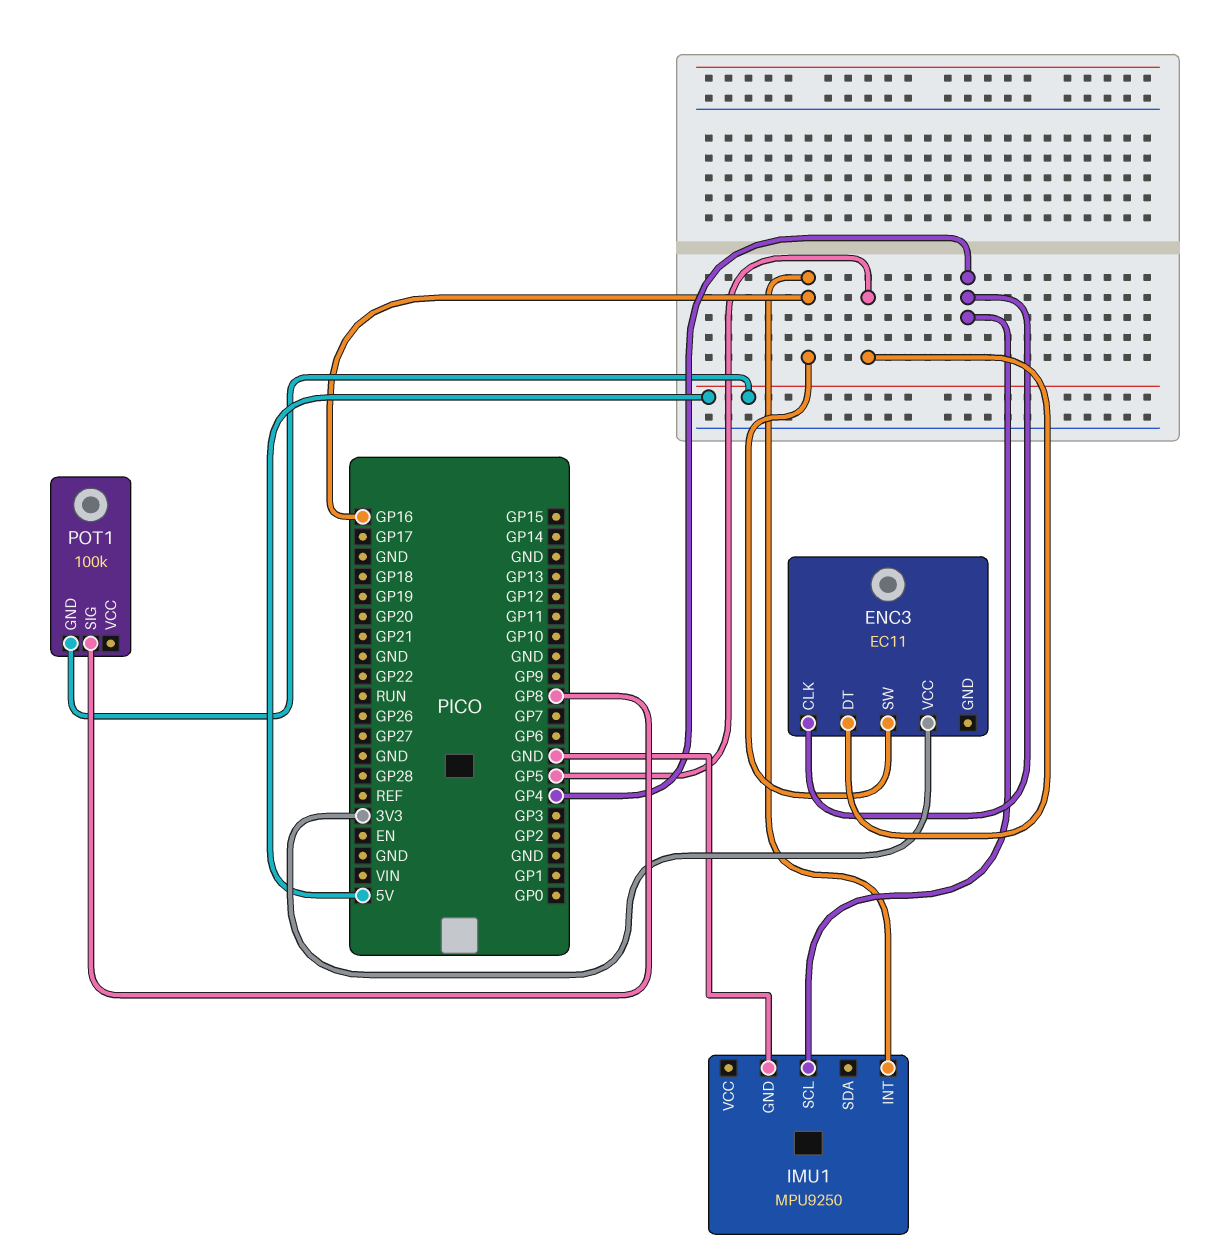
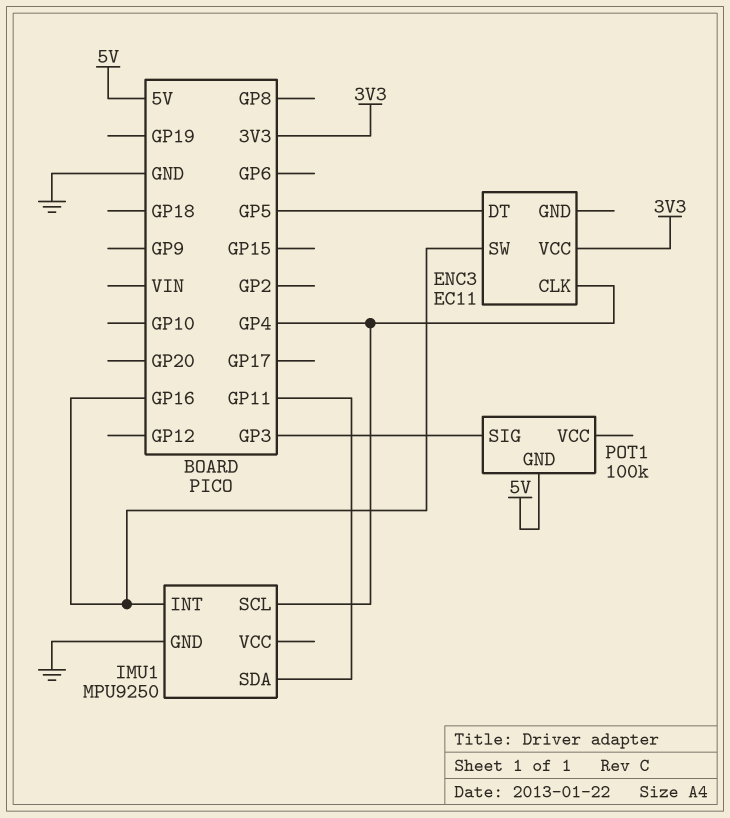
IMU1 pin SDA: none -> GP11
POT1 pin SIG: GP8 -> GP3

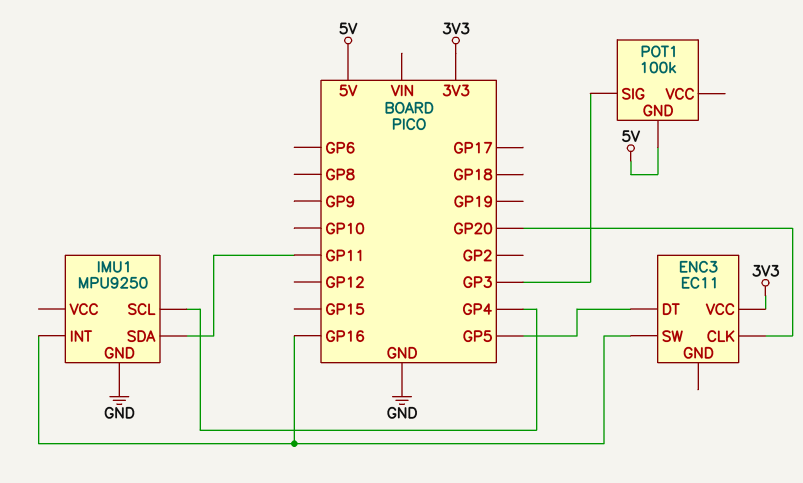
ENC3 pin CLK: GP4 -> GP20

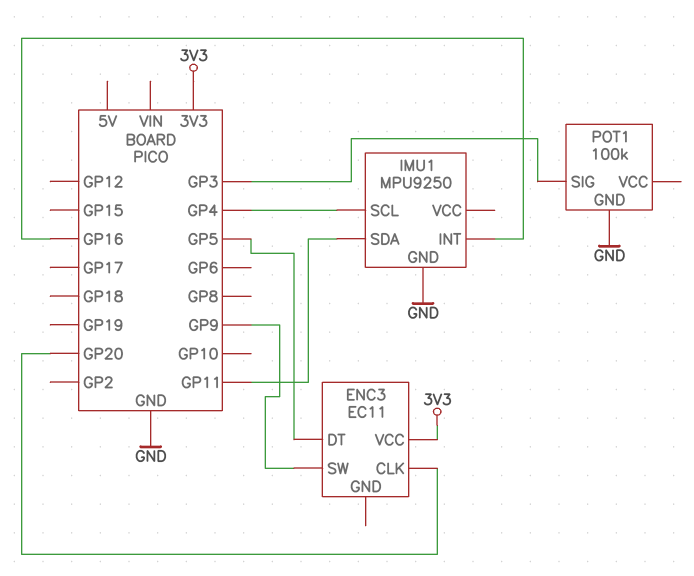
ENC3 pin SW: GP16 -> GP9
POT1 pin GND: 5V -> GND

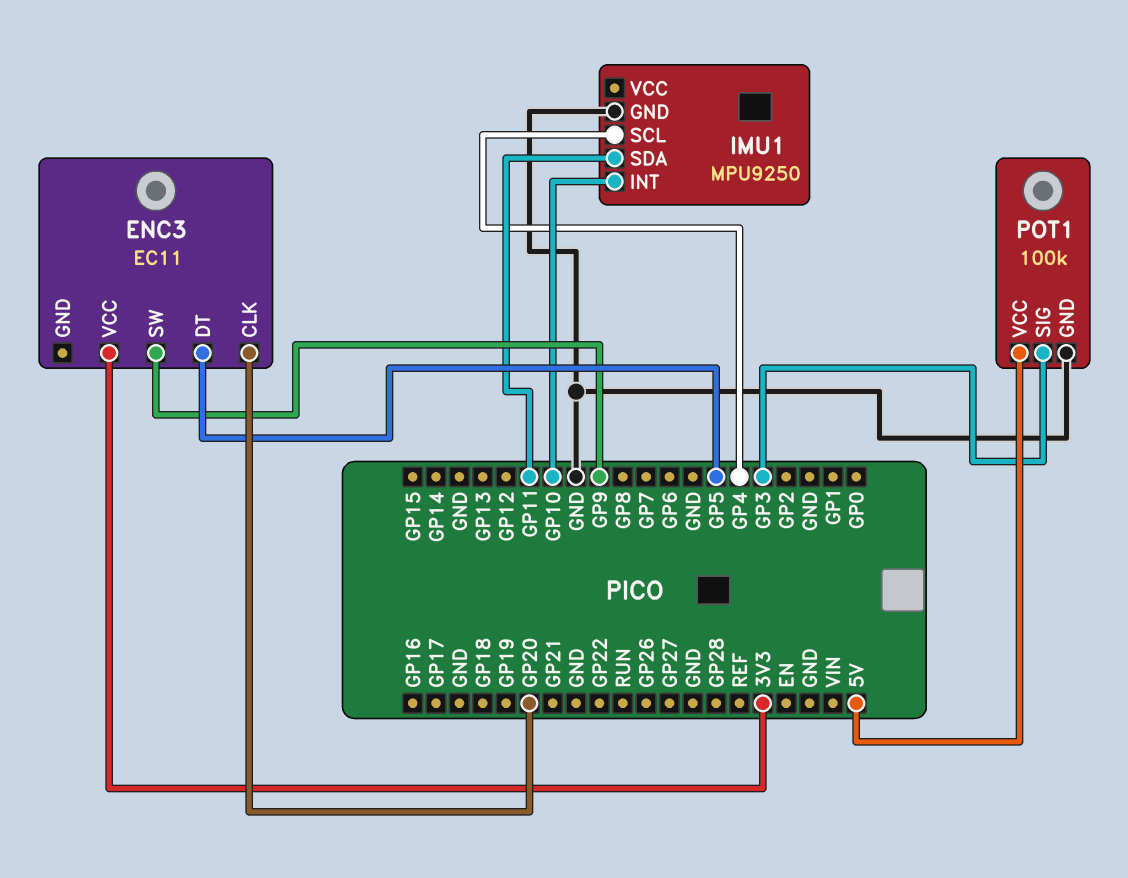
IMU1 pin INT: GP16 -> GP10
POT1 pin VCC: none -> 5V

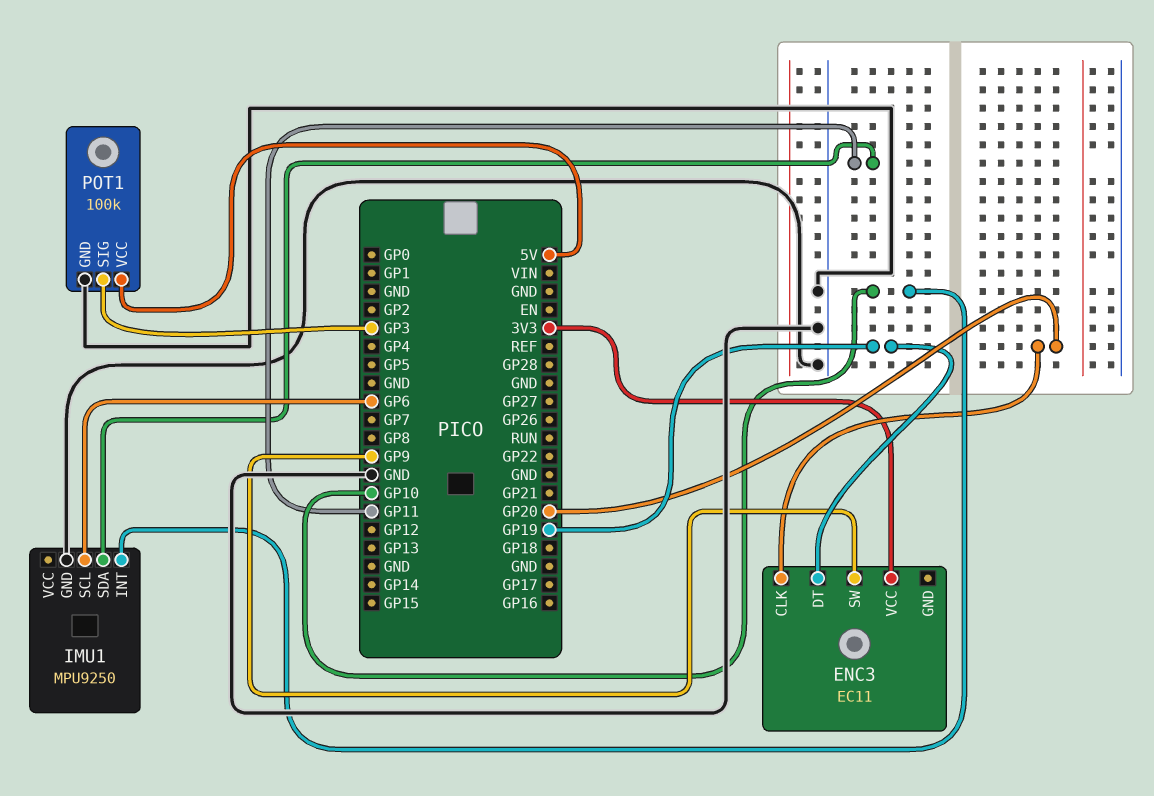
ENC3 pin DT: GP5 -> GP19
IMU1 pin SCL: GP4 -> GP6

